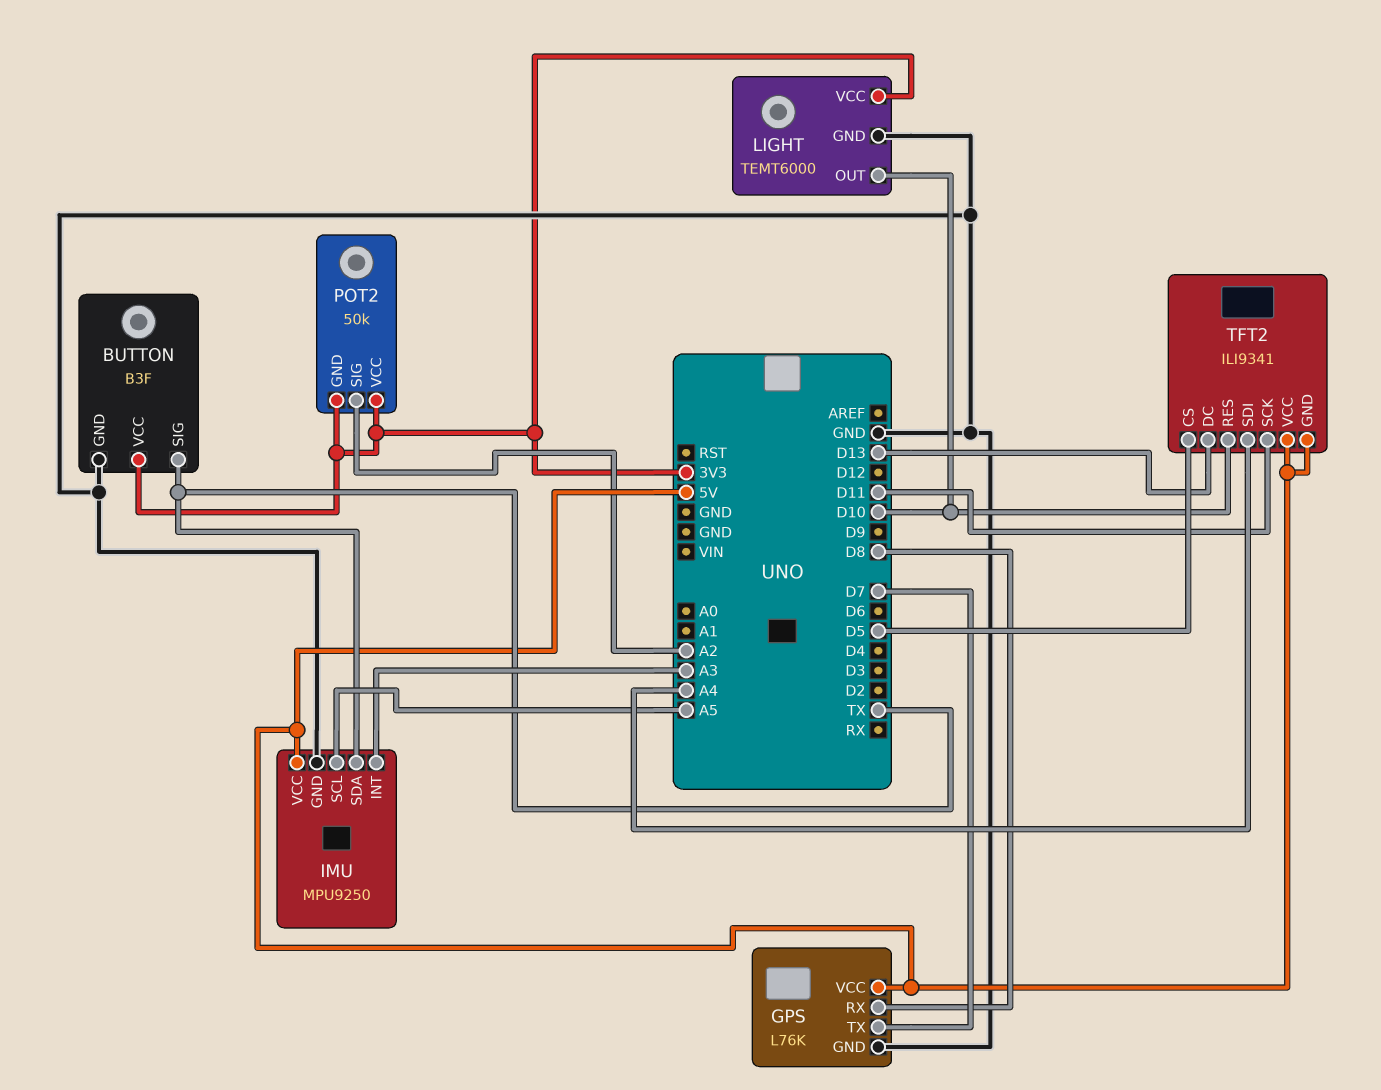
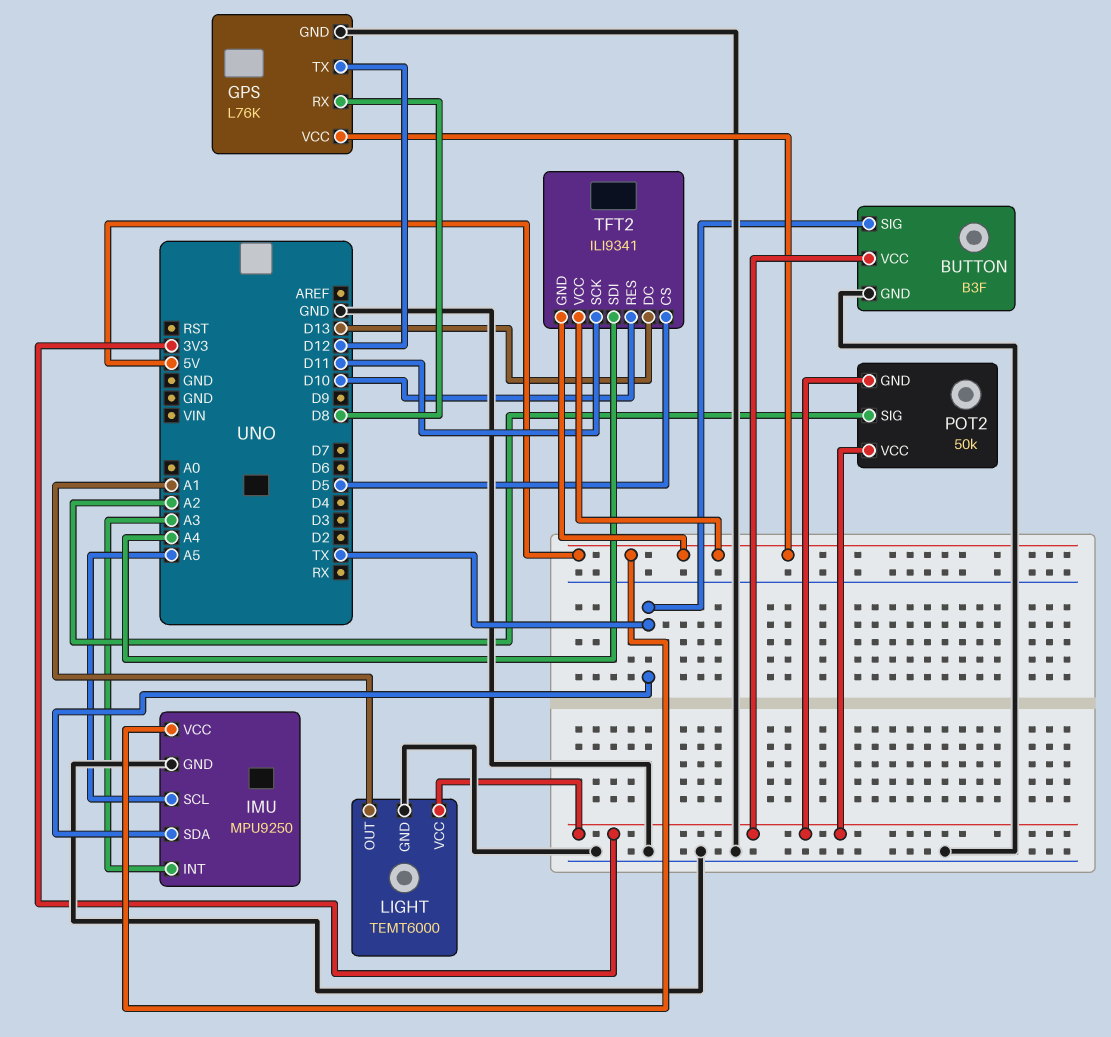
GPS pin TX: D7 -> D12
LIGHT pin OUT: D10 -> A1

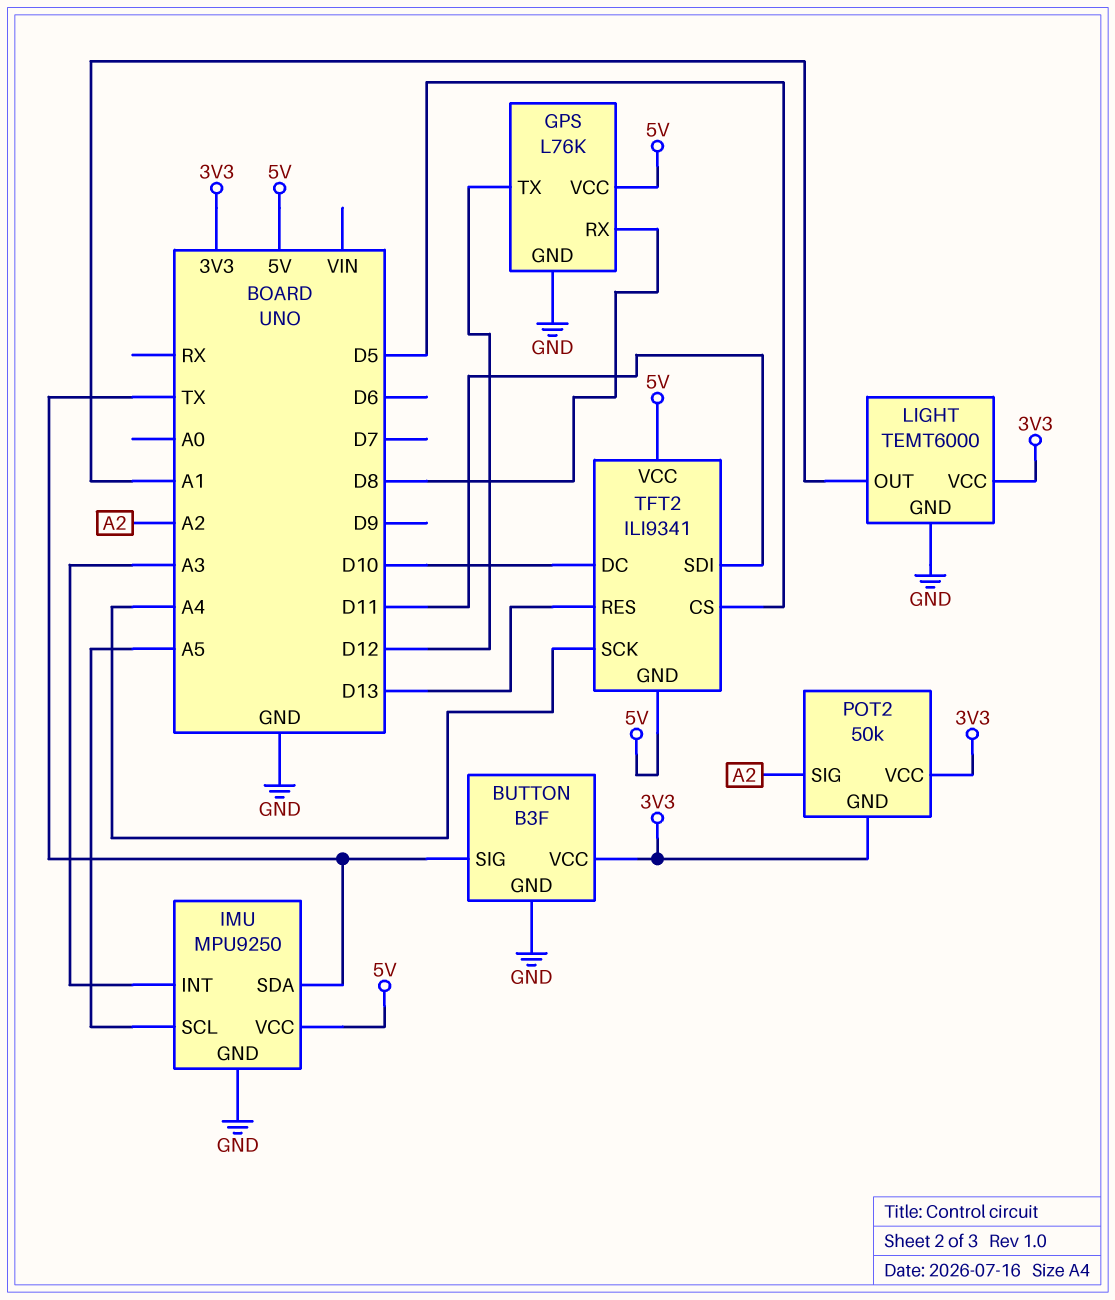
TFT2 pin DC: D13 -> D10
TFT2 pin RES: D10 -> D13
TFT2 pin SCK: D11 -> A4
TFT2 pin SDI: A4 -> D11

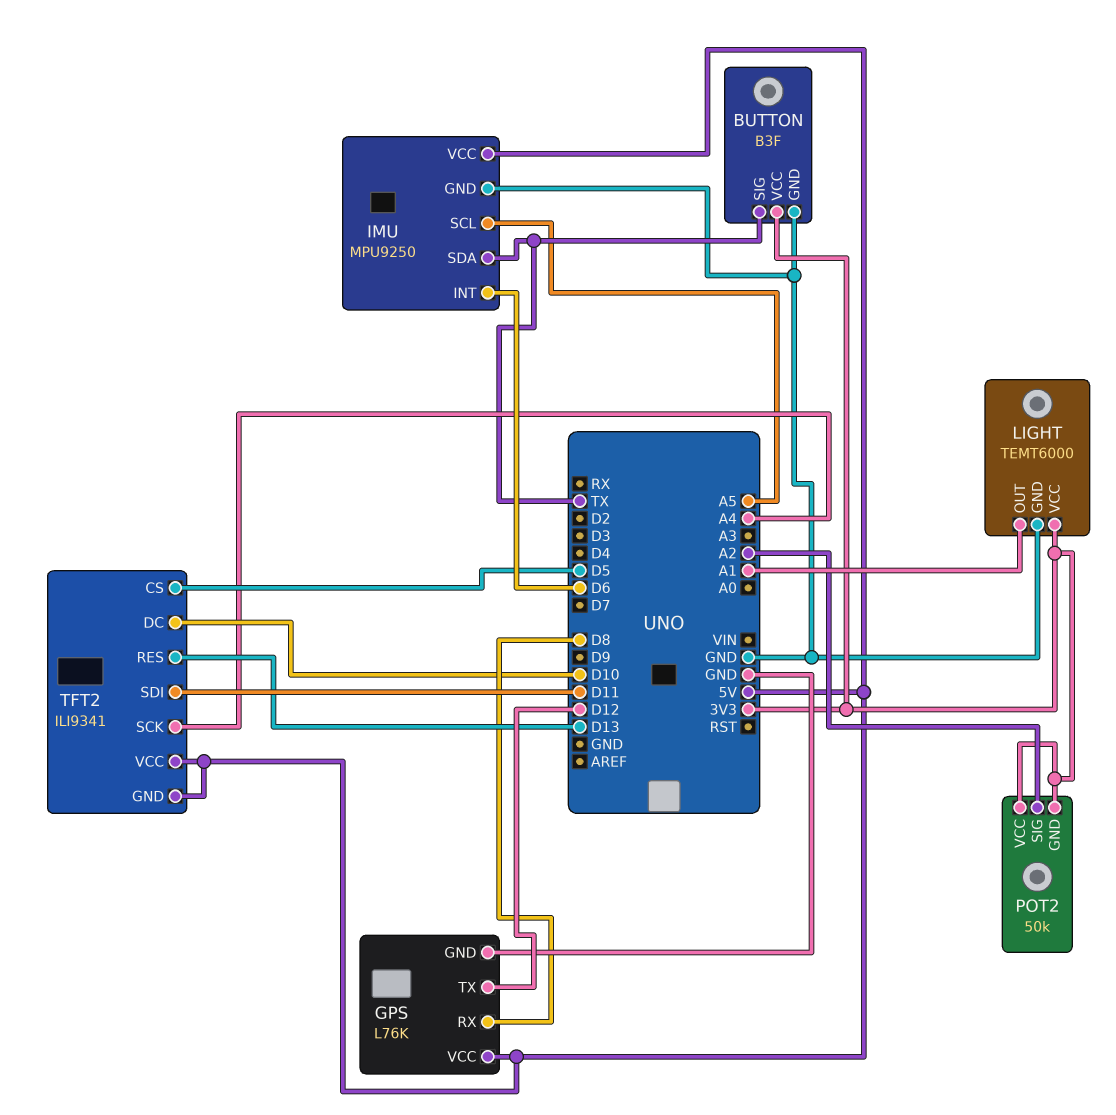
IMU pin INT: A3 -> D6

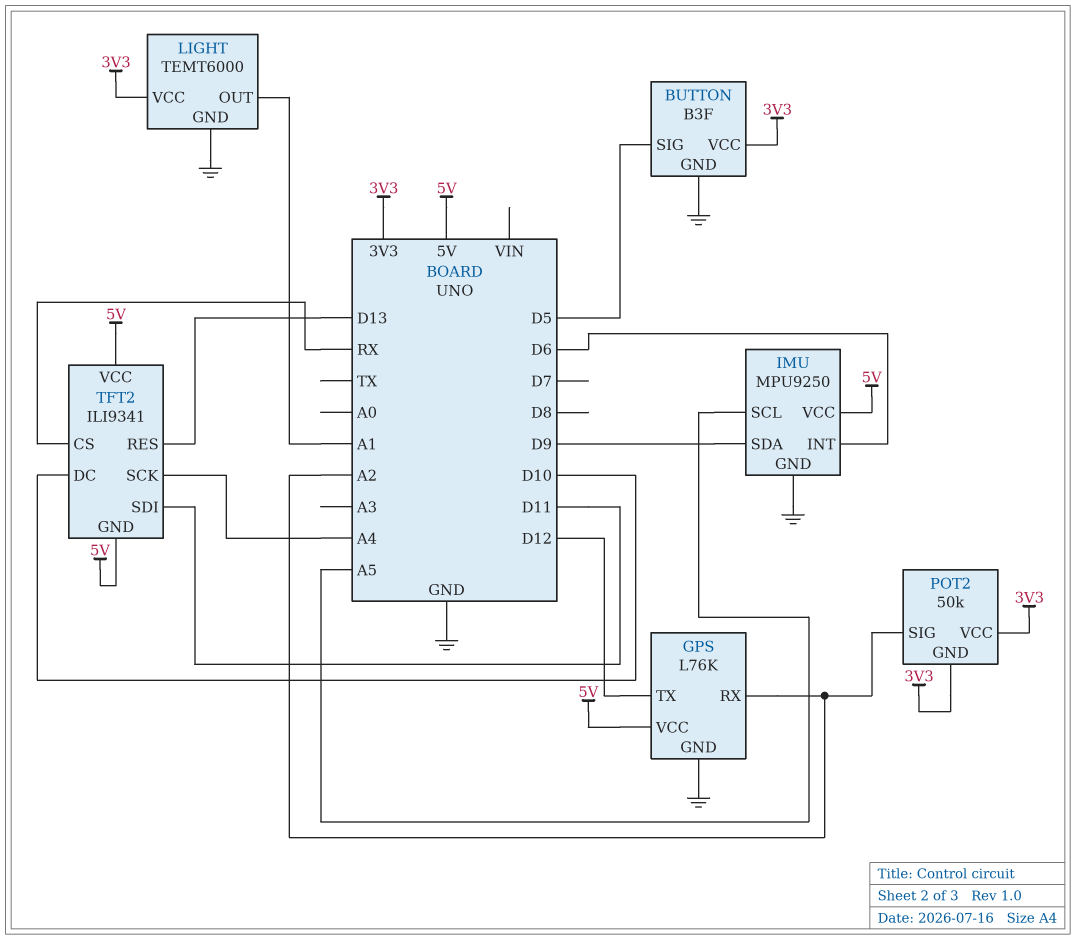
BUTTON pin SIG: TX -> D5
GPS pin RX: D8 -> A2
IMU pin SDA: TX -> D9
TFT2 pin CS: D5 -> RX

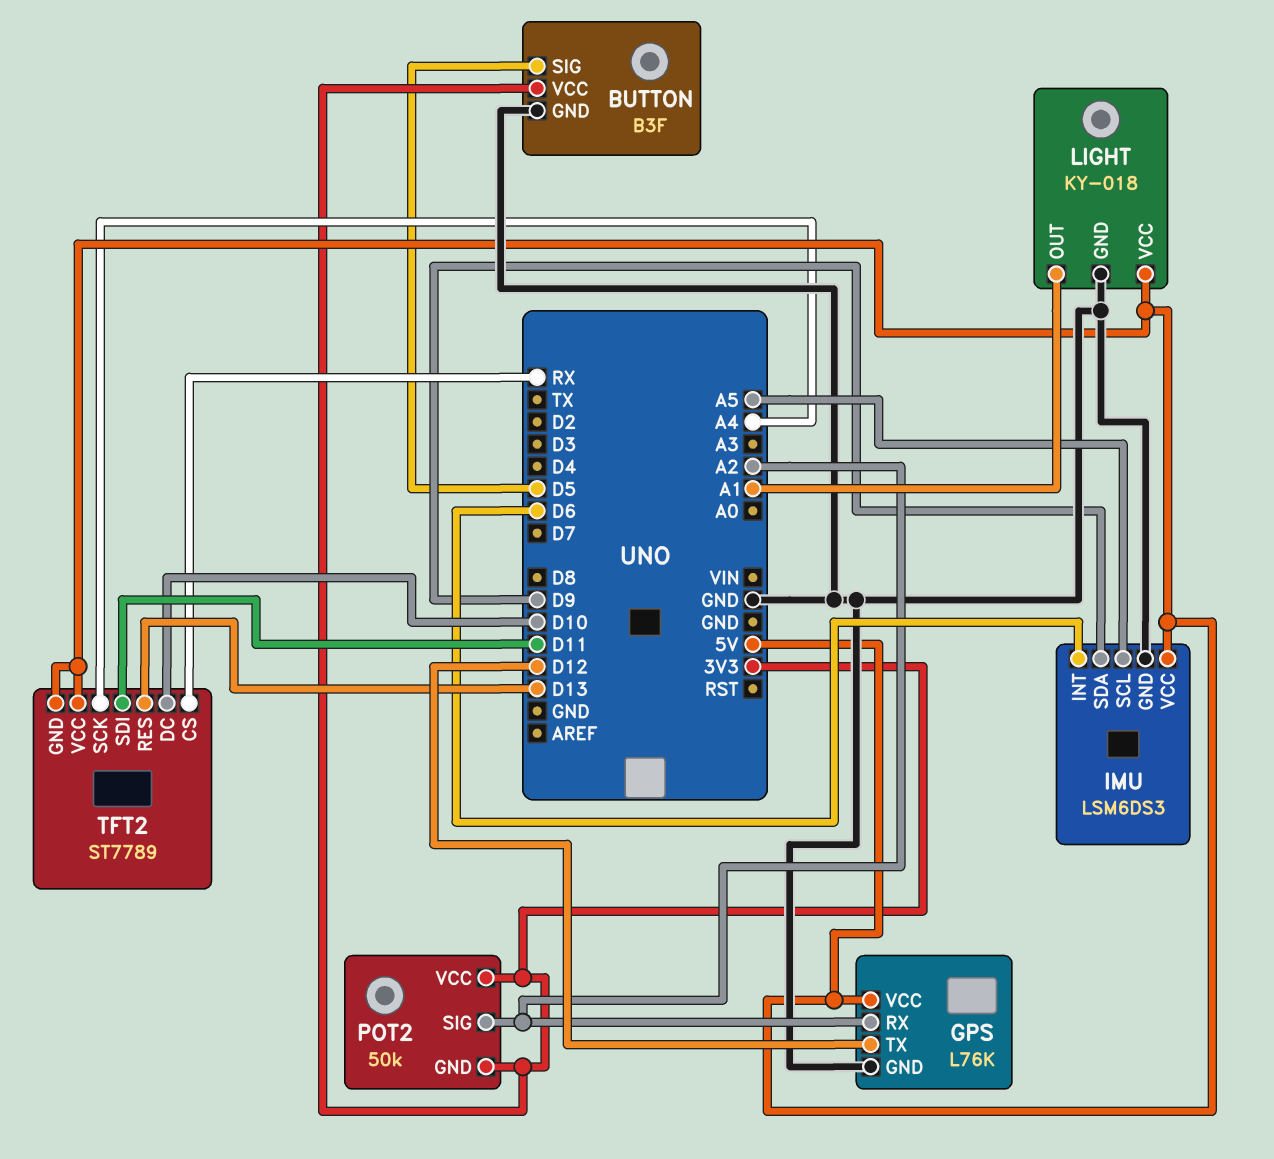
IMU: MPU9250 -> LSM6DS3
LIGHT: TEMT6000 -> KY-018
LIGHT pin VCC: 3V3 -> 5V
TFT2: ILI9341 -> ST7789

